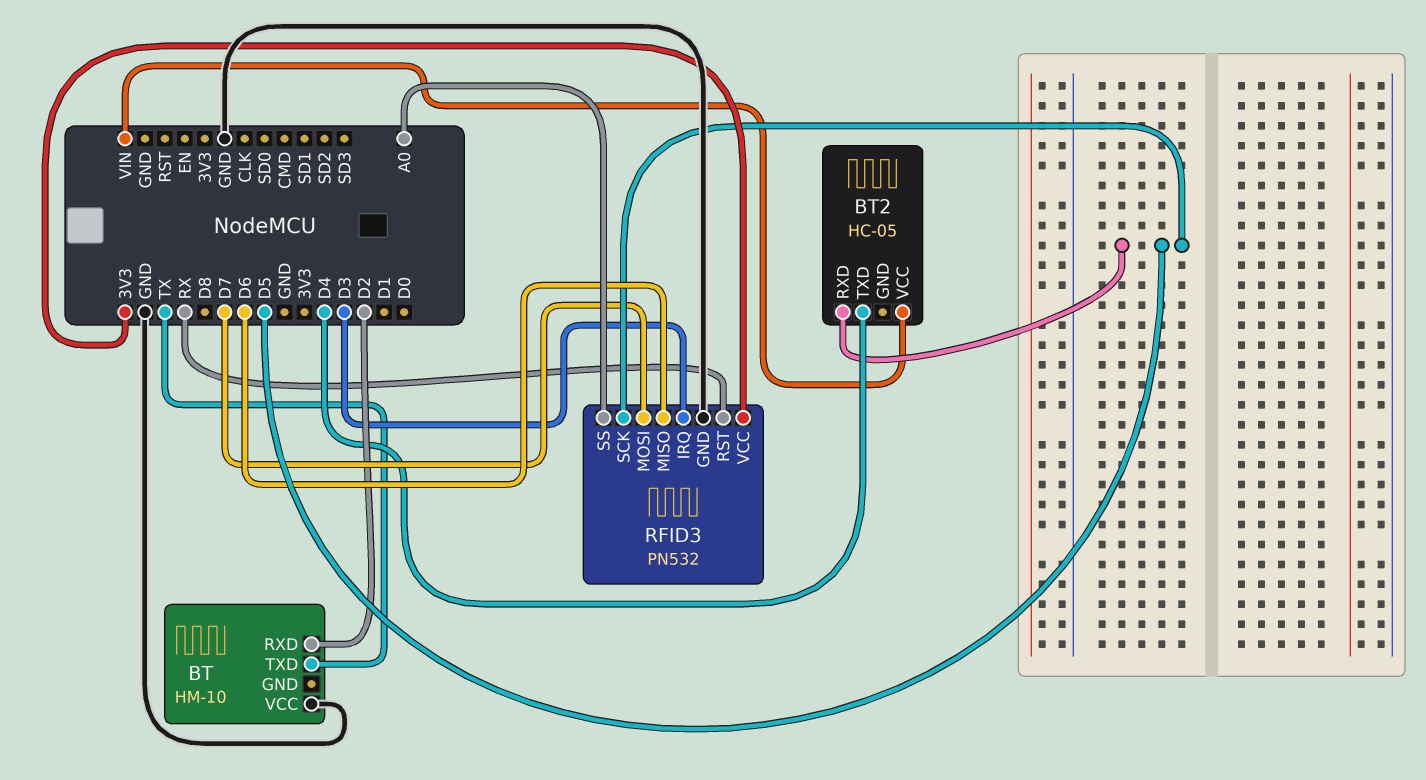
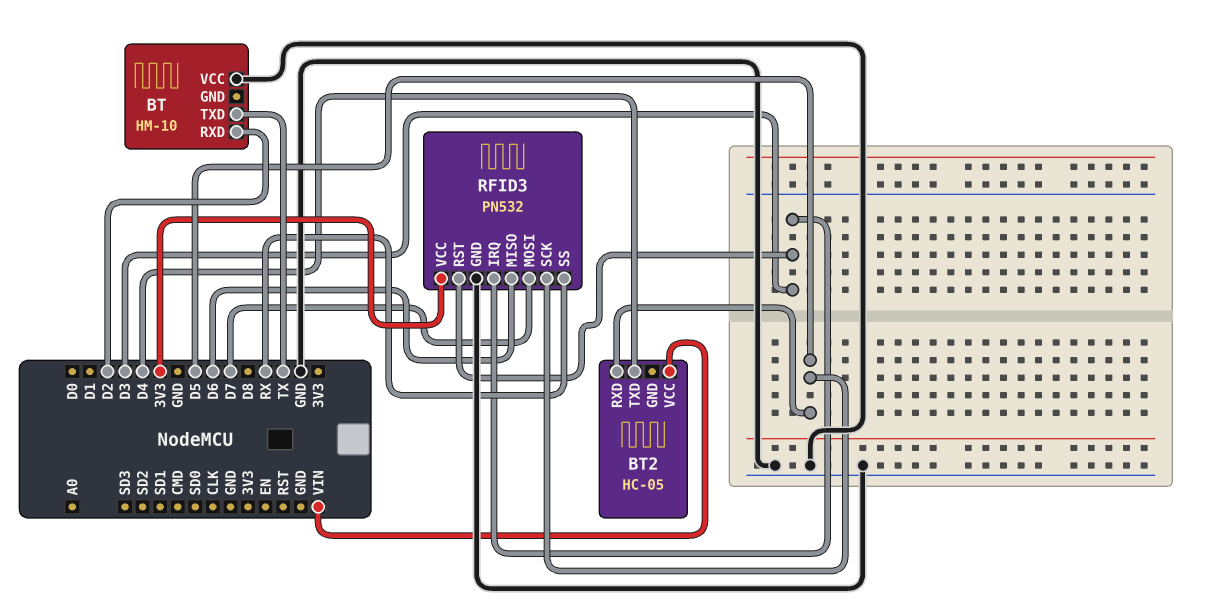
RFID3 pin RST: RX -> D3
RFID3 pin SS: A0 -> RX

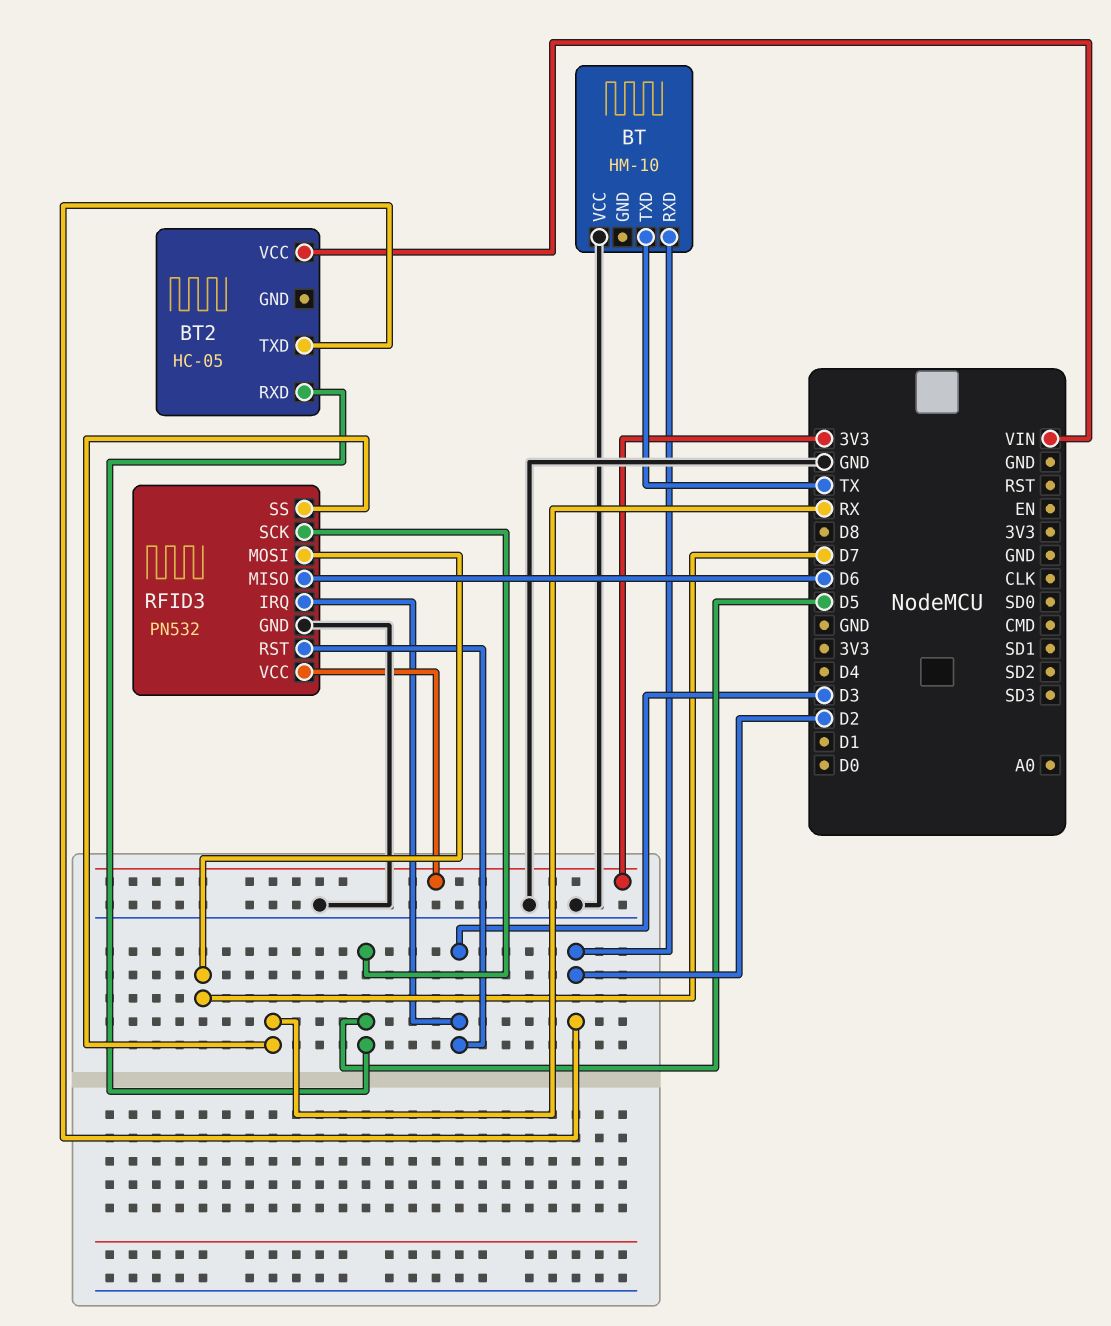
BT2 pin TXD: D4 -> D2

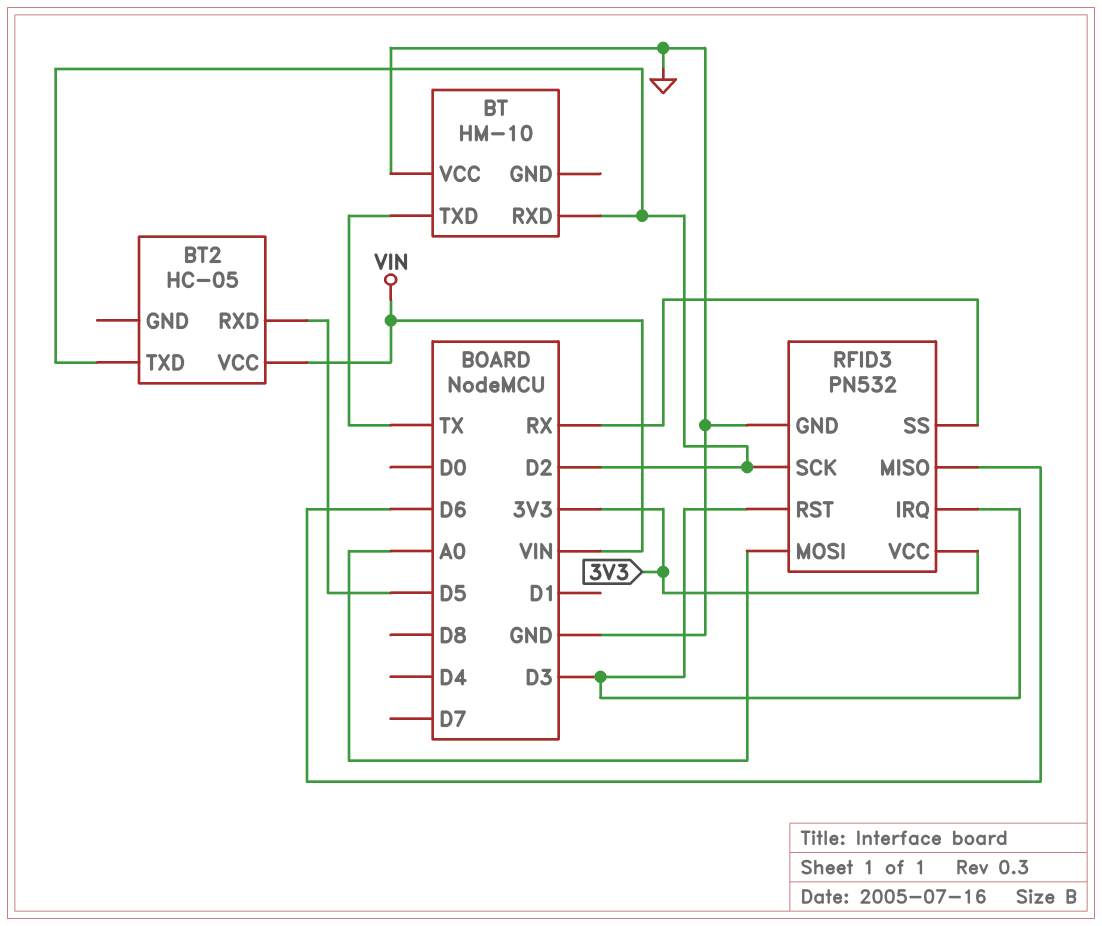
RFID3 pin MOSI: D7 -> A0
RFID3 pin SCK: D5 -> D2

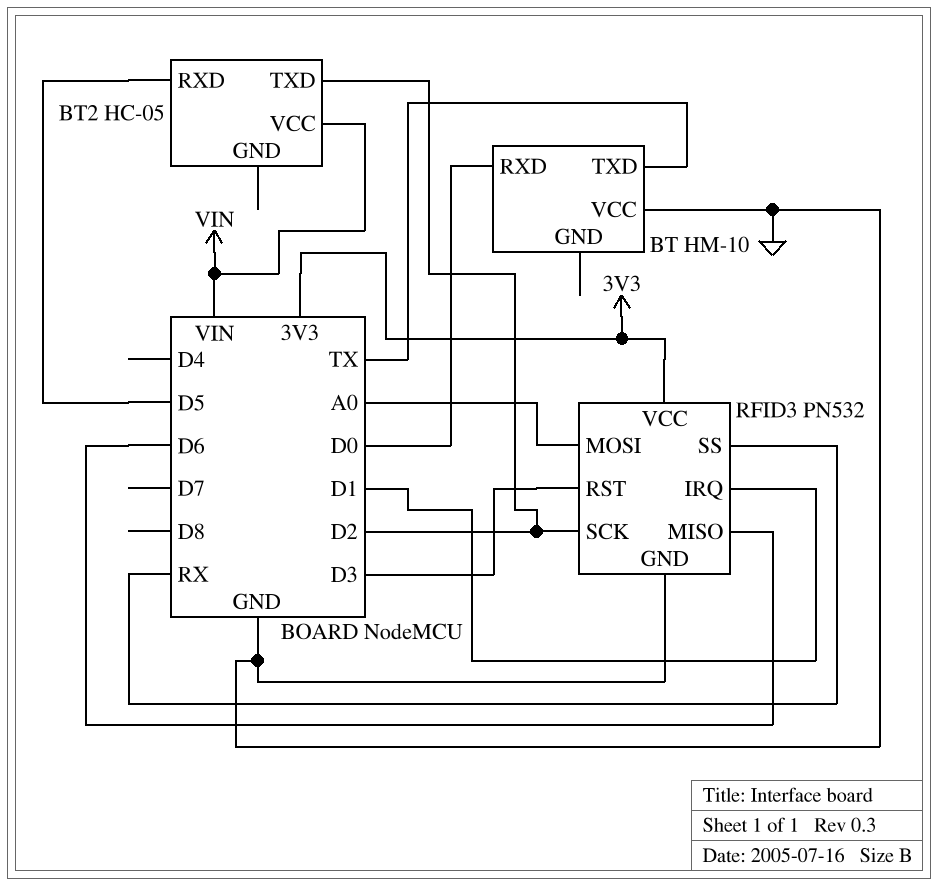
BT pin RXD: D2 -> D0
RFID3 pin IRQ: D3 -> D1

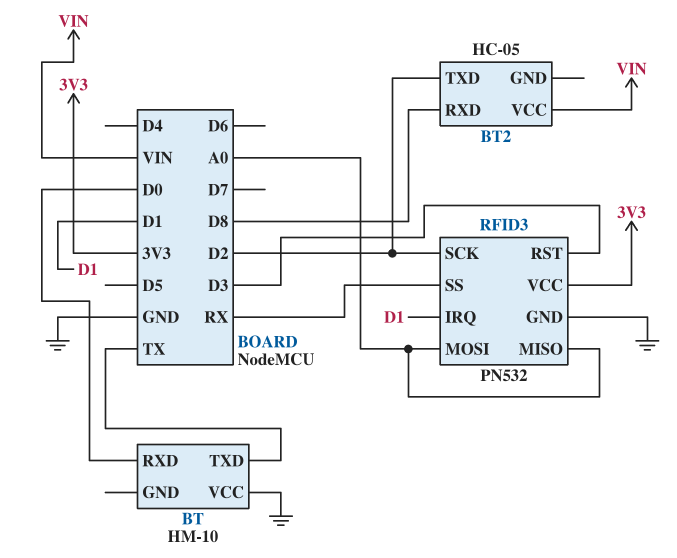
BT2 pin RXD: D5 -> D8
RFID3 pin MISO: D6 -> A0

